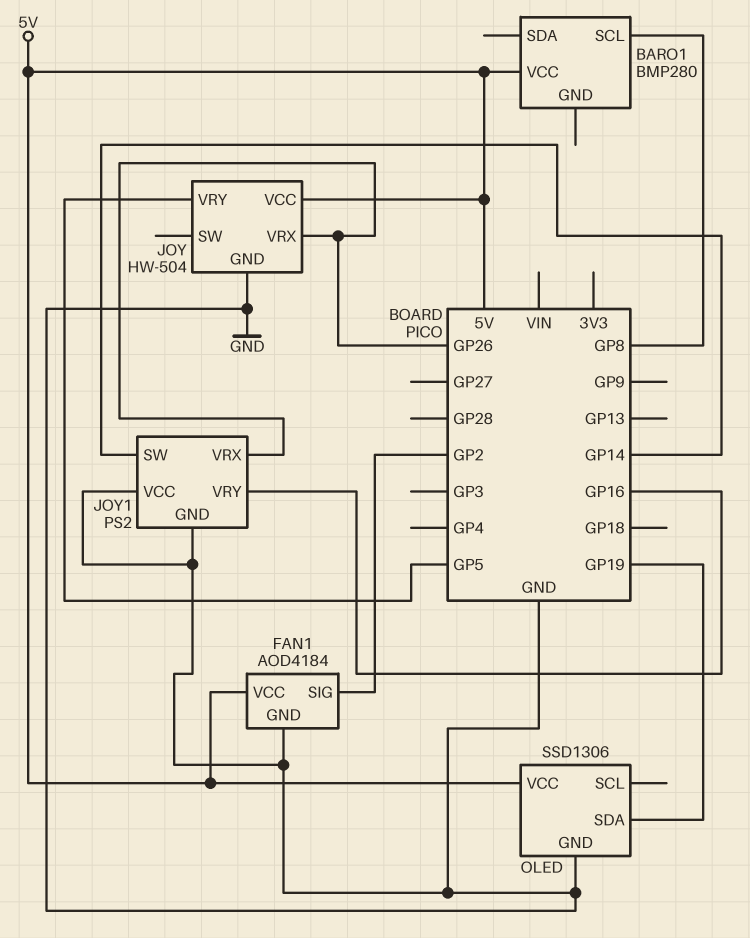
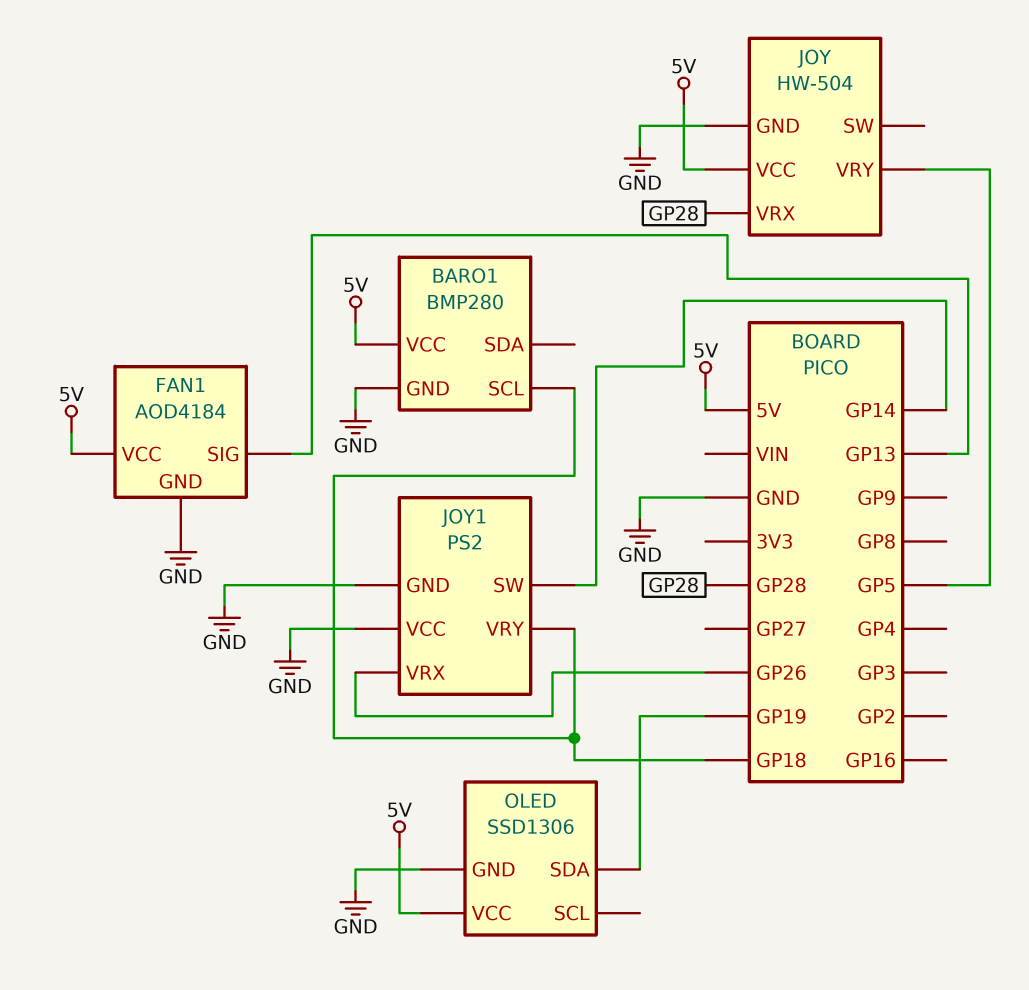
BARO1 pin GND: none -> GND
BARO1 pin SCL: GP8 -> GP18
FAN1 pin SIG: GP2 -> GP13
JOY pin VRX: GP26 -> GP28
JOY1 pin VRY: GP16 -> GP18

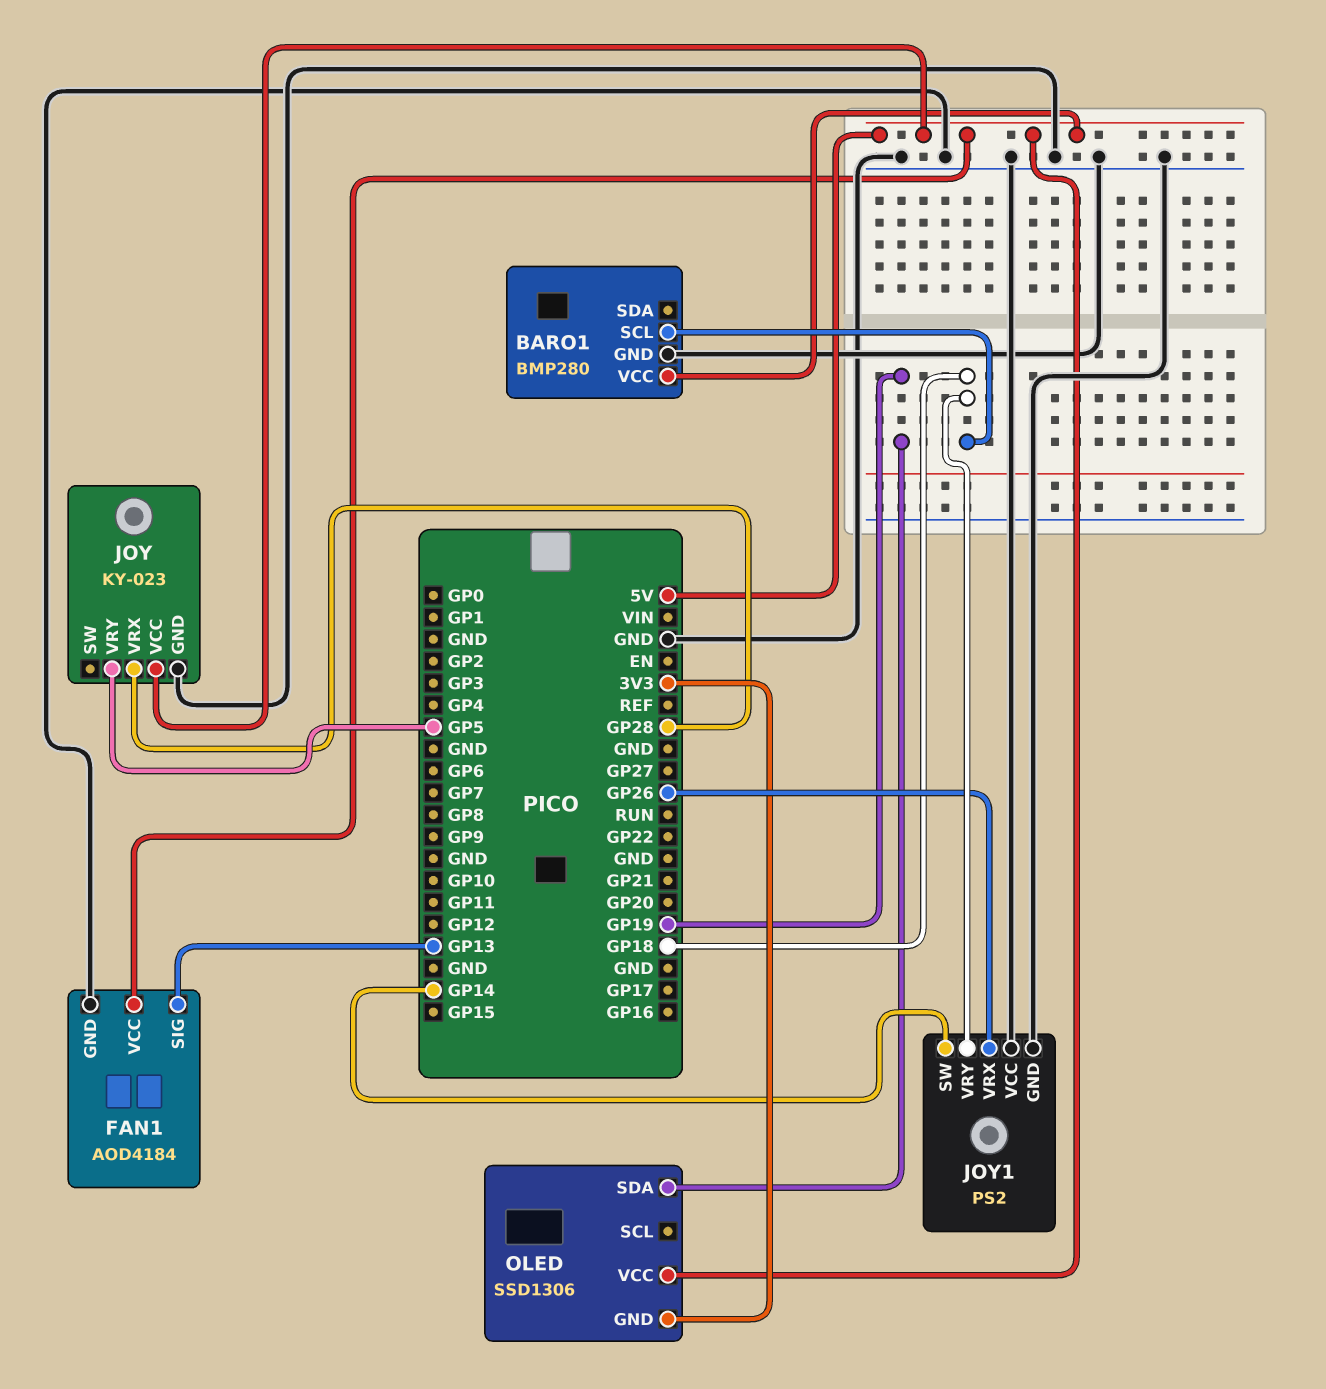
JOY: HW-504 -> KY-023
OLED pin GND: GND -> 3V3

